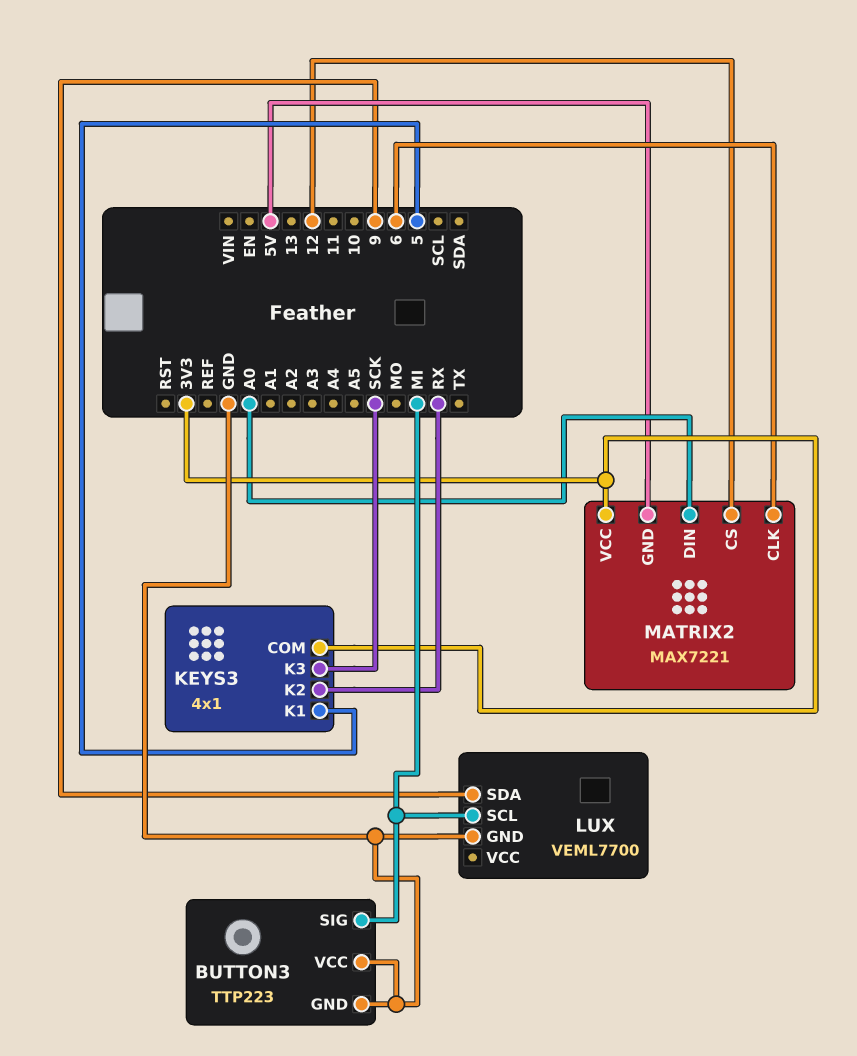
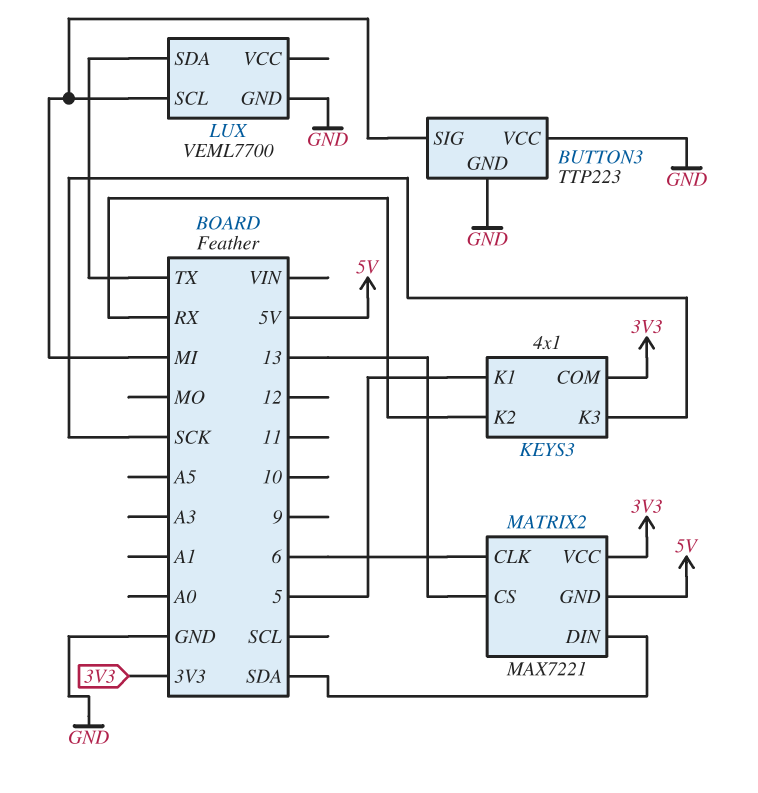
LUX pin SDA: 9 -> TX
MATRIX2 pin CS: 12 -> 13
MATRIX2 pin DIN: A0 -> SDA

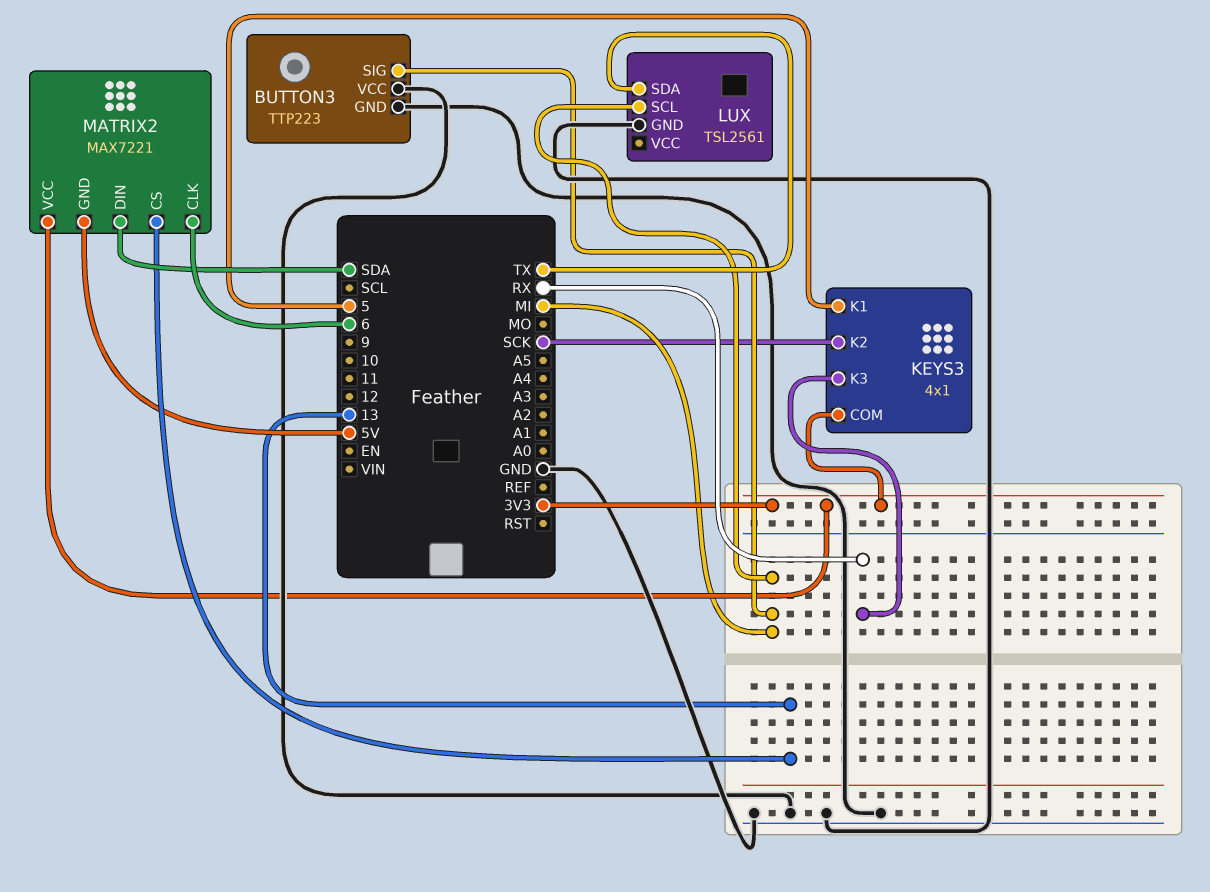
KEYS3 pin K2: RX -> SCK
KEYS3 pin K3: SCK -> RX
LUX: VEML7700 -> TSL2561

